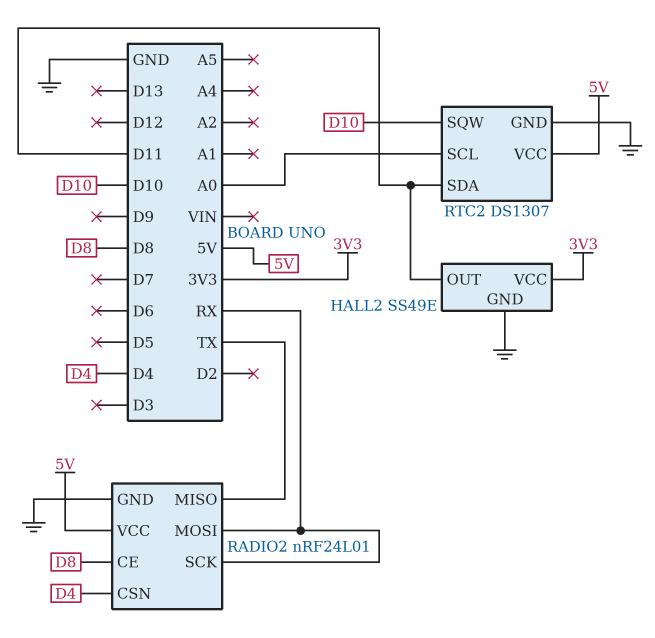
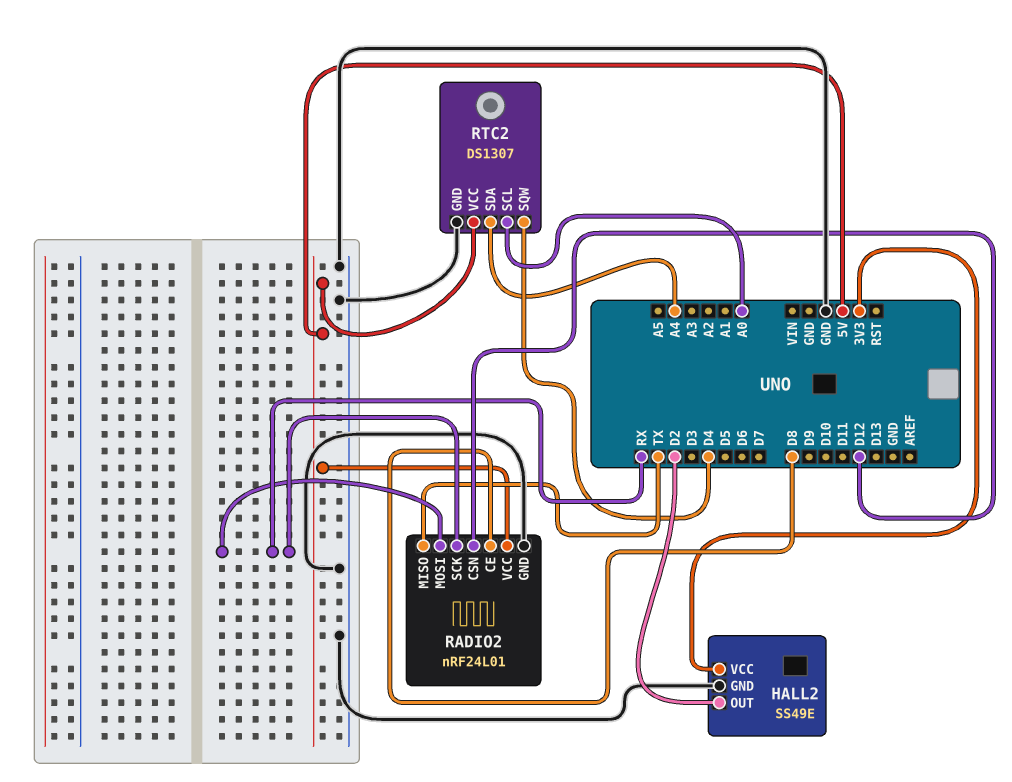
HALL2 pin OUT: D11 -> D2
RADIO2 pin CSN: D4 -> D12
RTC2 pin SDA: D11 -> A4
RTC2 pin SQW: D10 -> D4

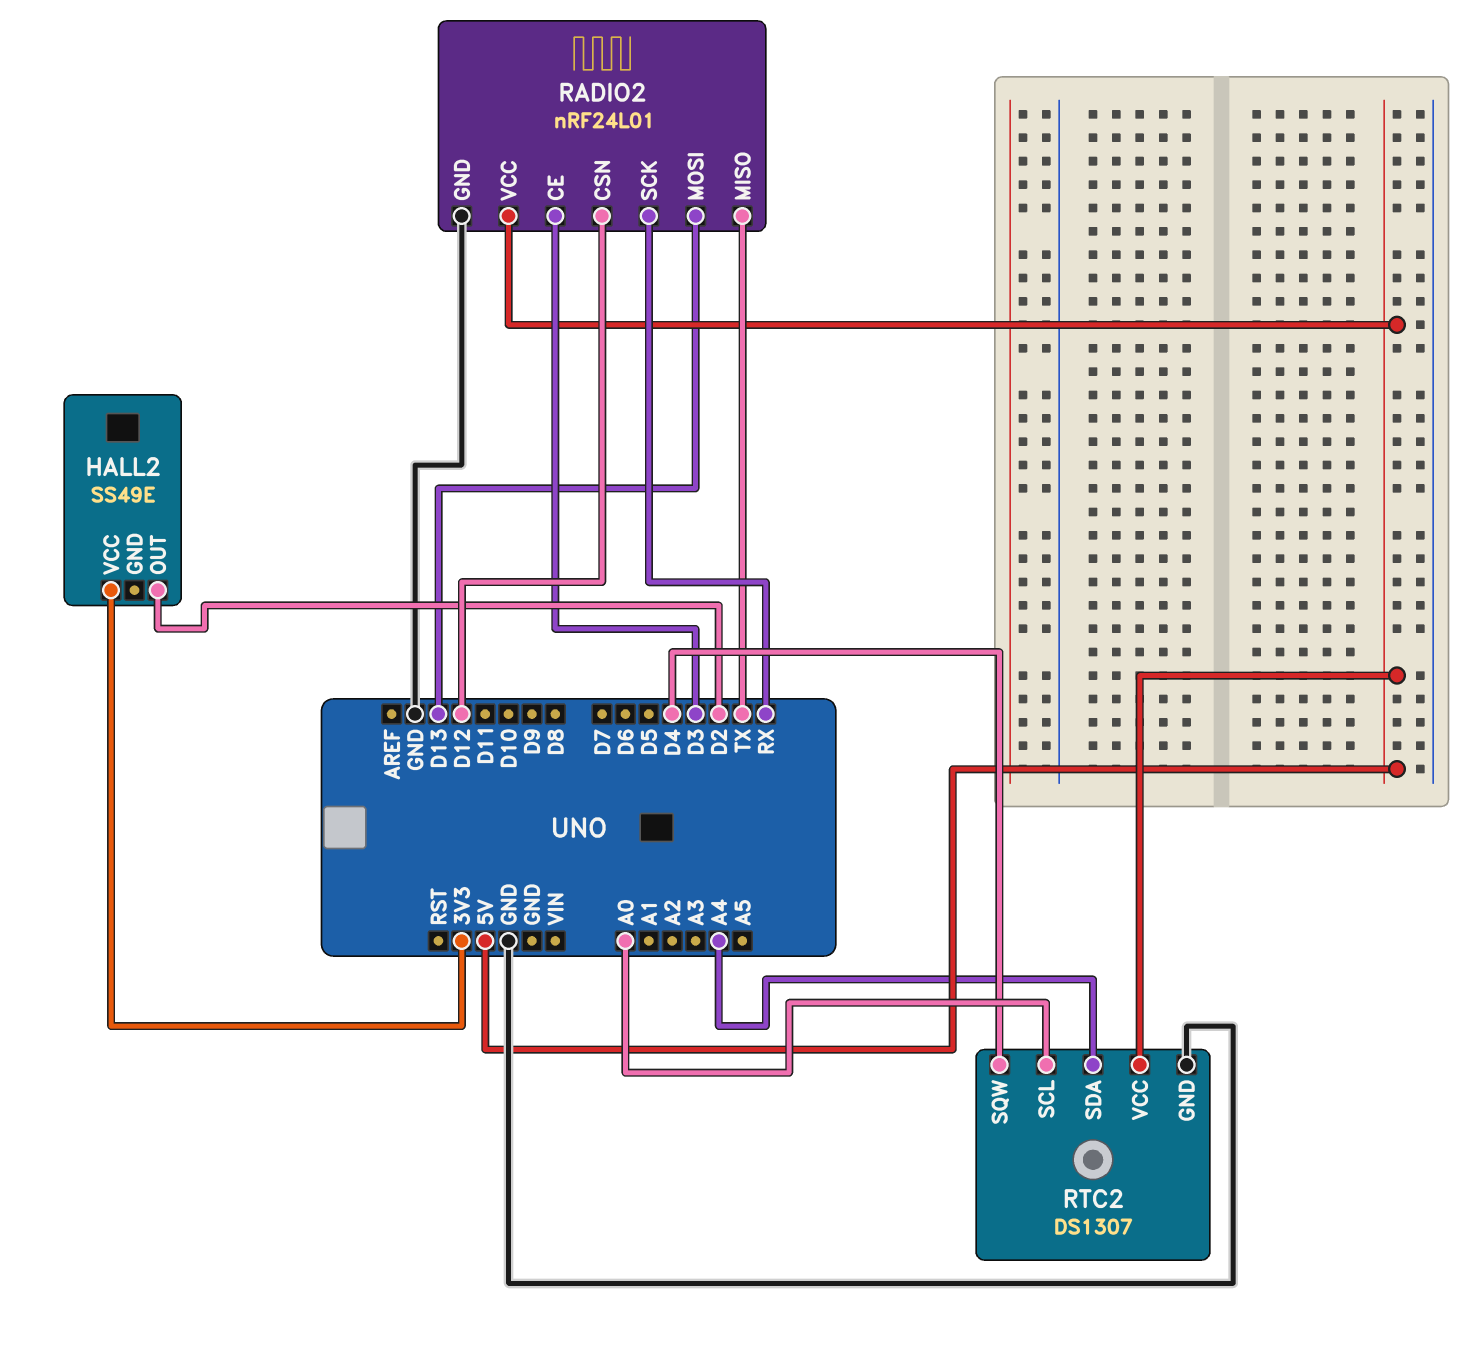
HALL2 pin GND: GND -> none
RADIO2 pin CE: D8 -> D3
RADIO2 pin MOSI: RX -> D13

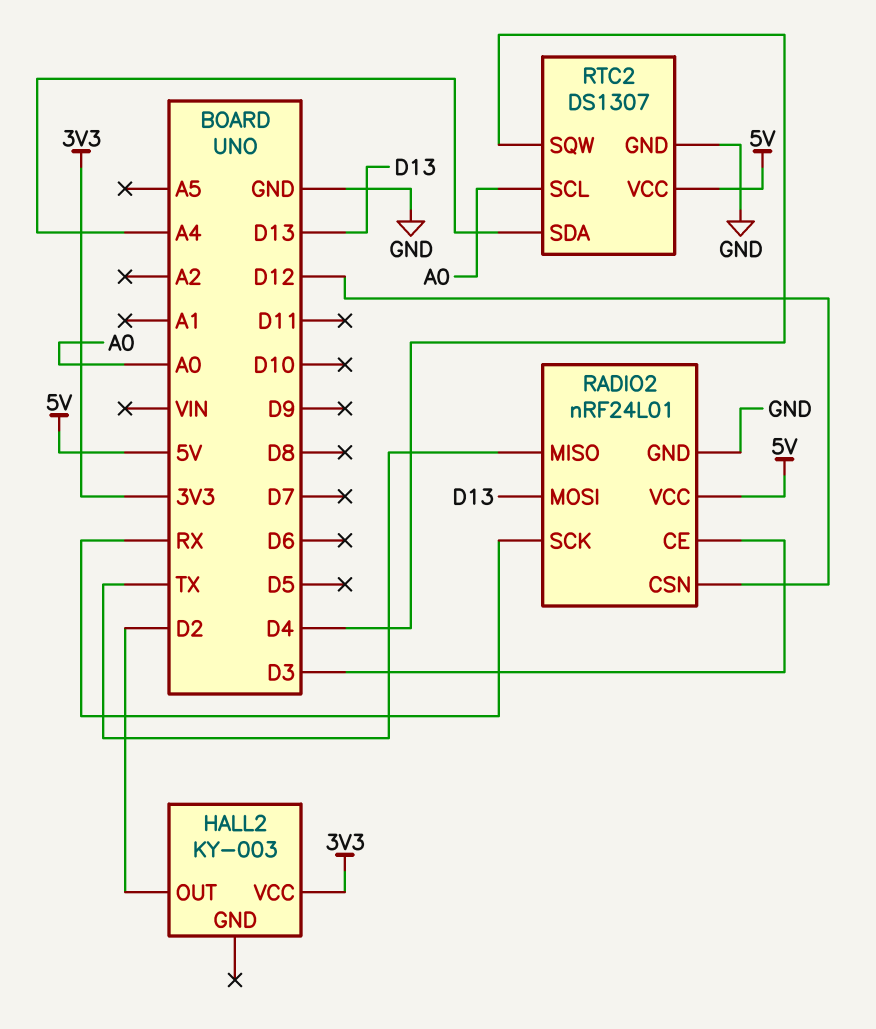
HALL2: SS49E -> KY-003

